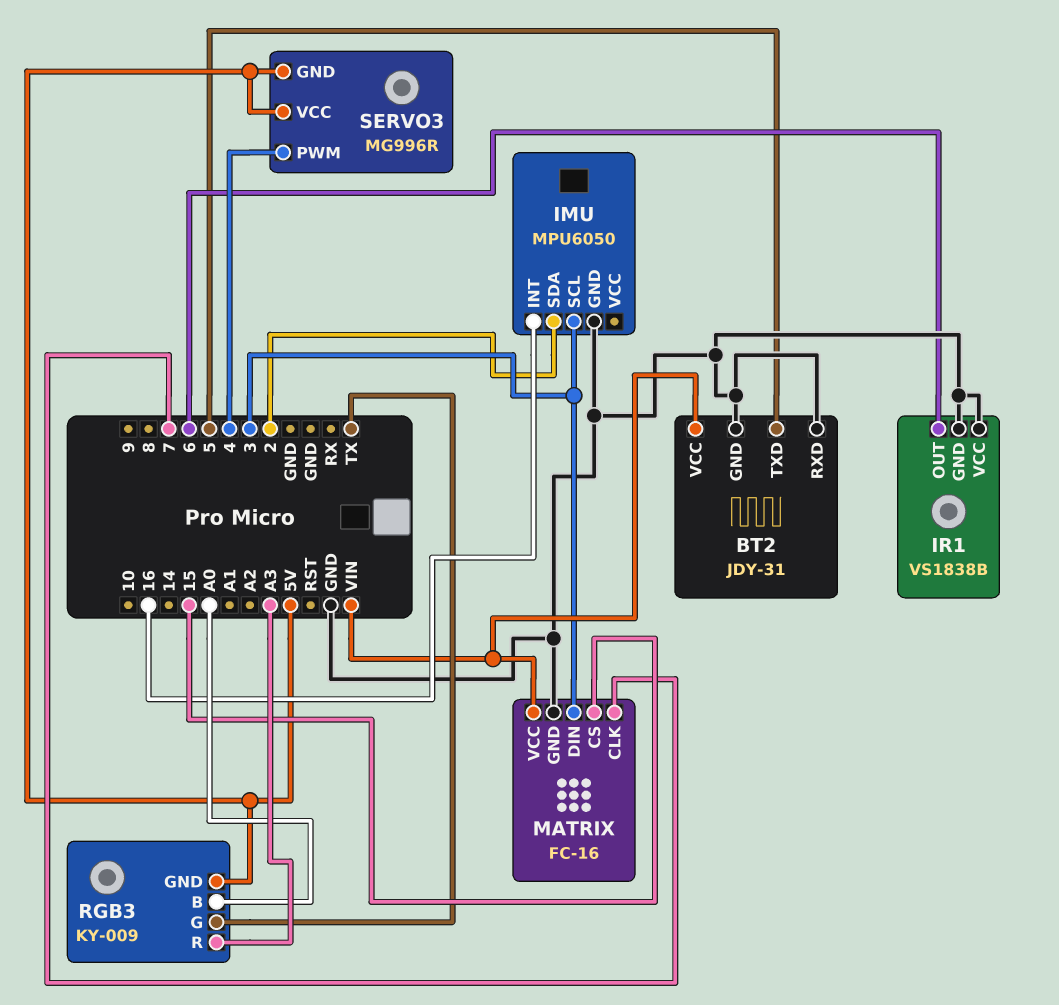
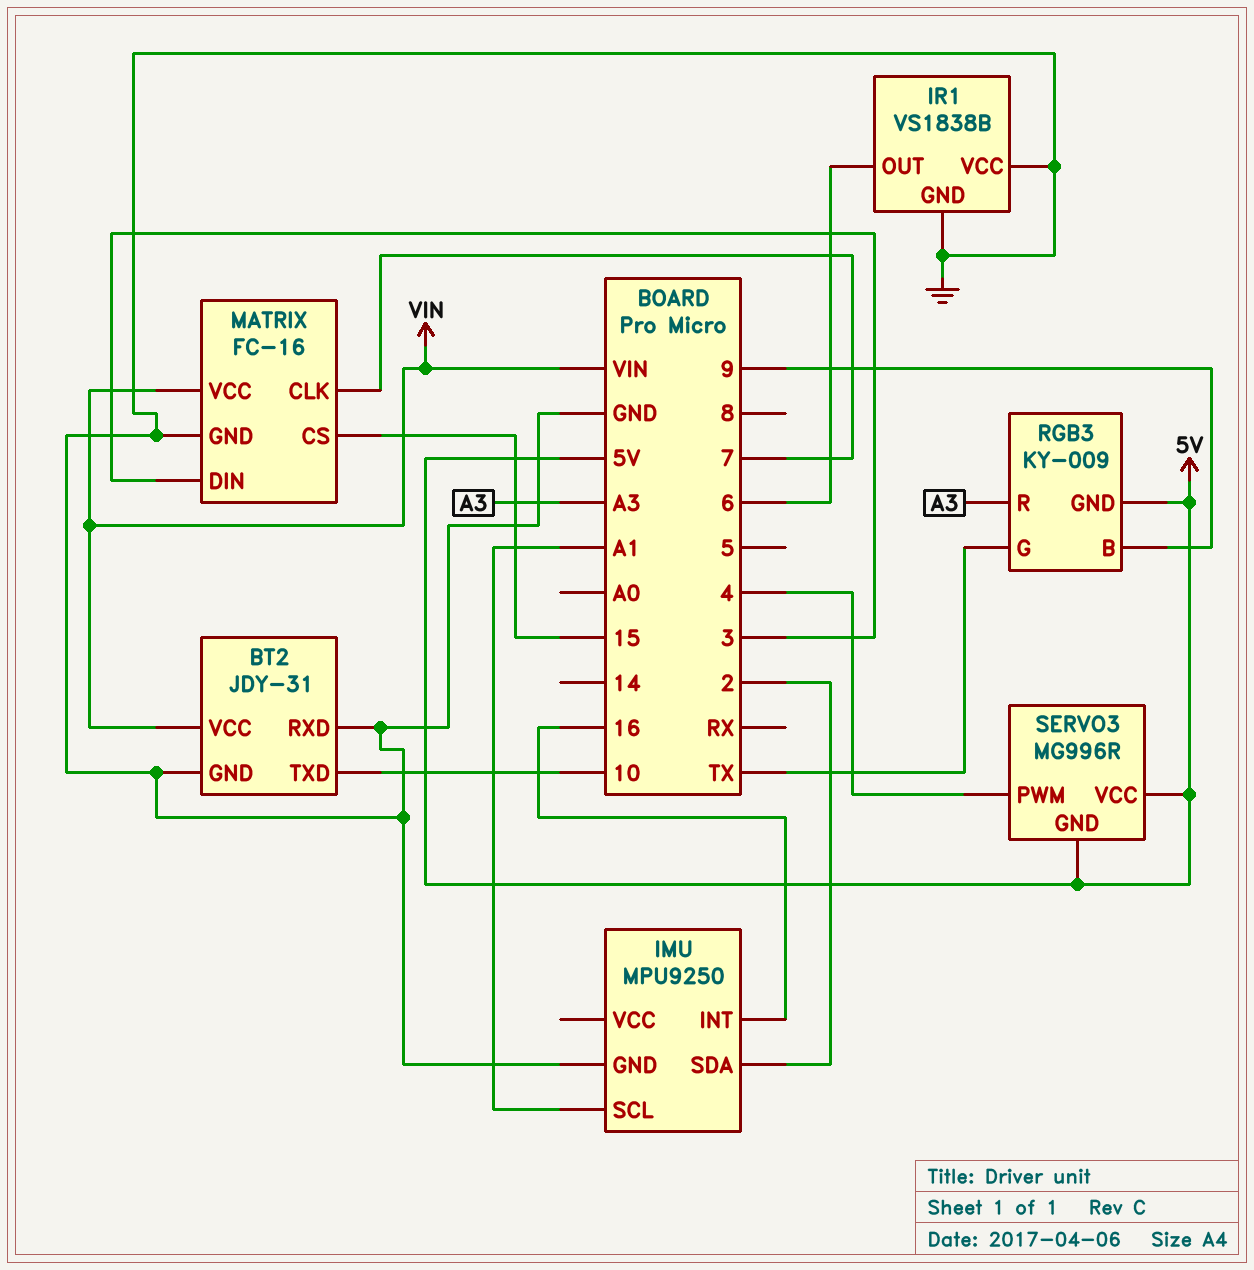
BT2 pin TXD: 5 -> 10
IMU: MPU6050 -> MPU9250
IMU pin SCL: 3 -> A1
RGB3 pin B: A0 -> 9

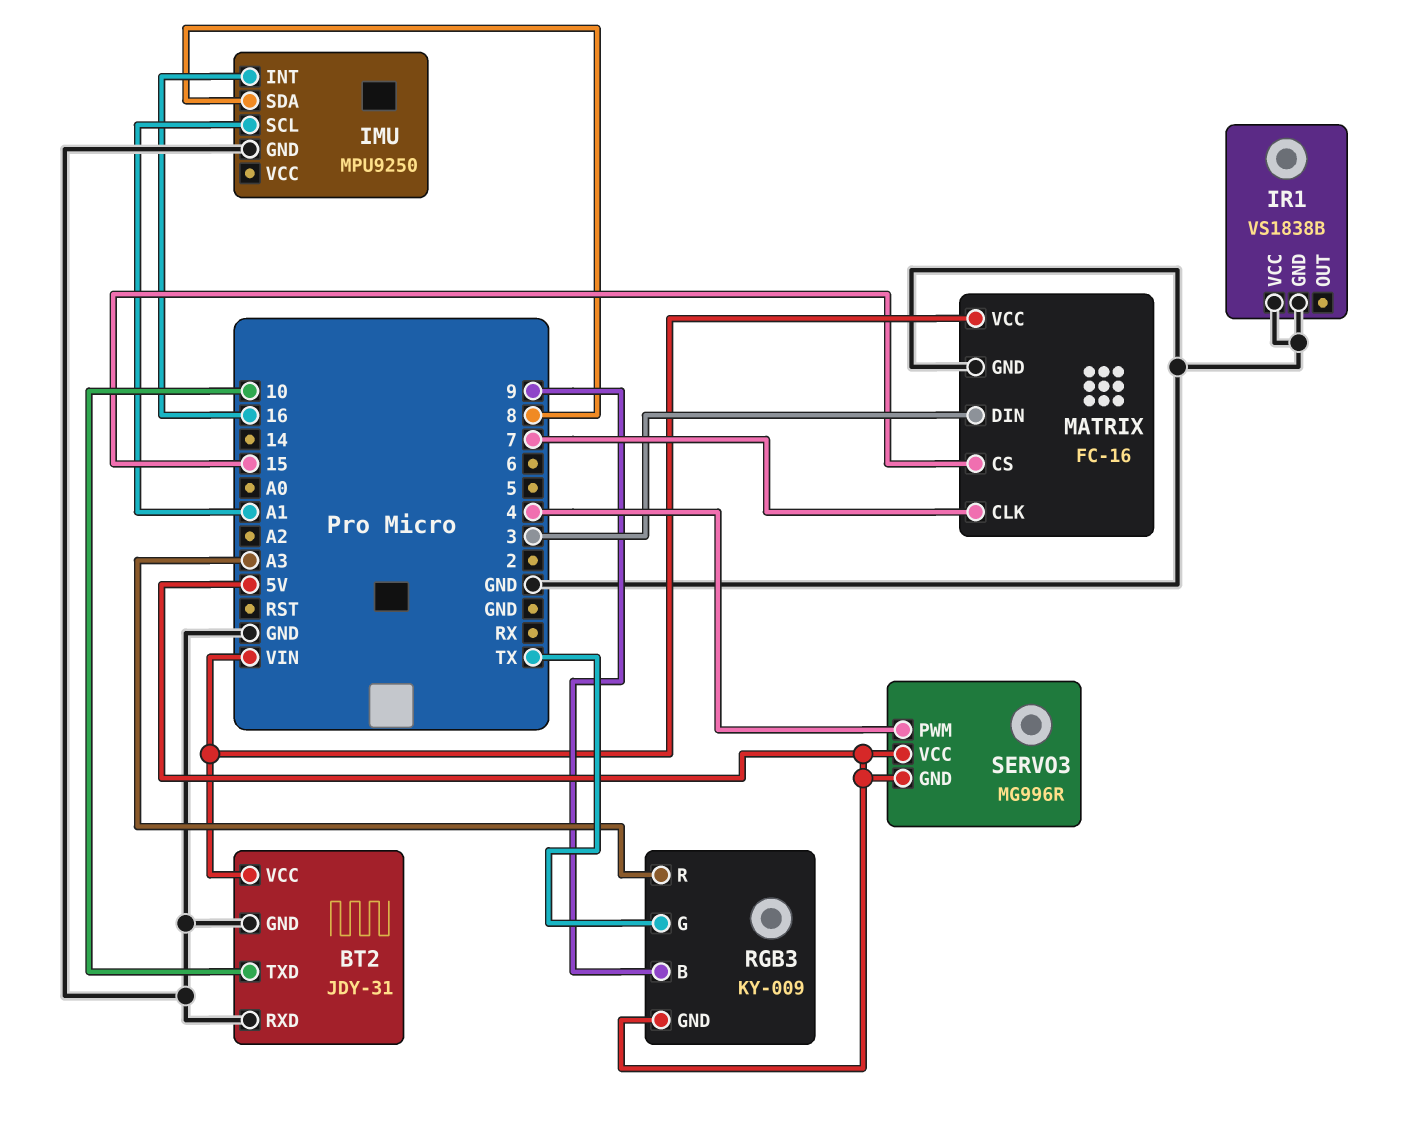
IMU pin SDA: 2 -> 8
IR1 pin OUT: 6 -> none

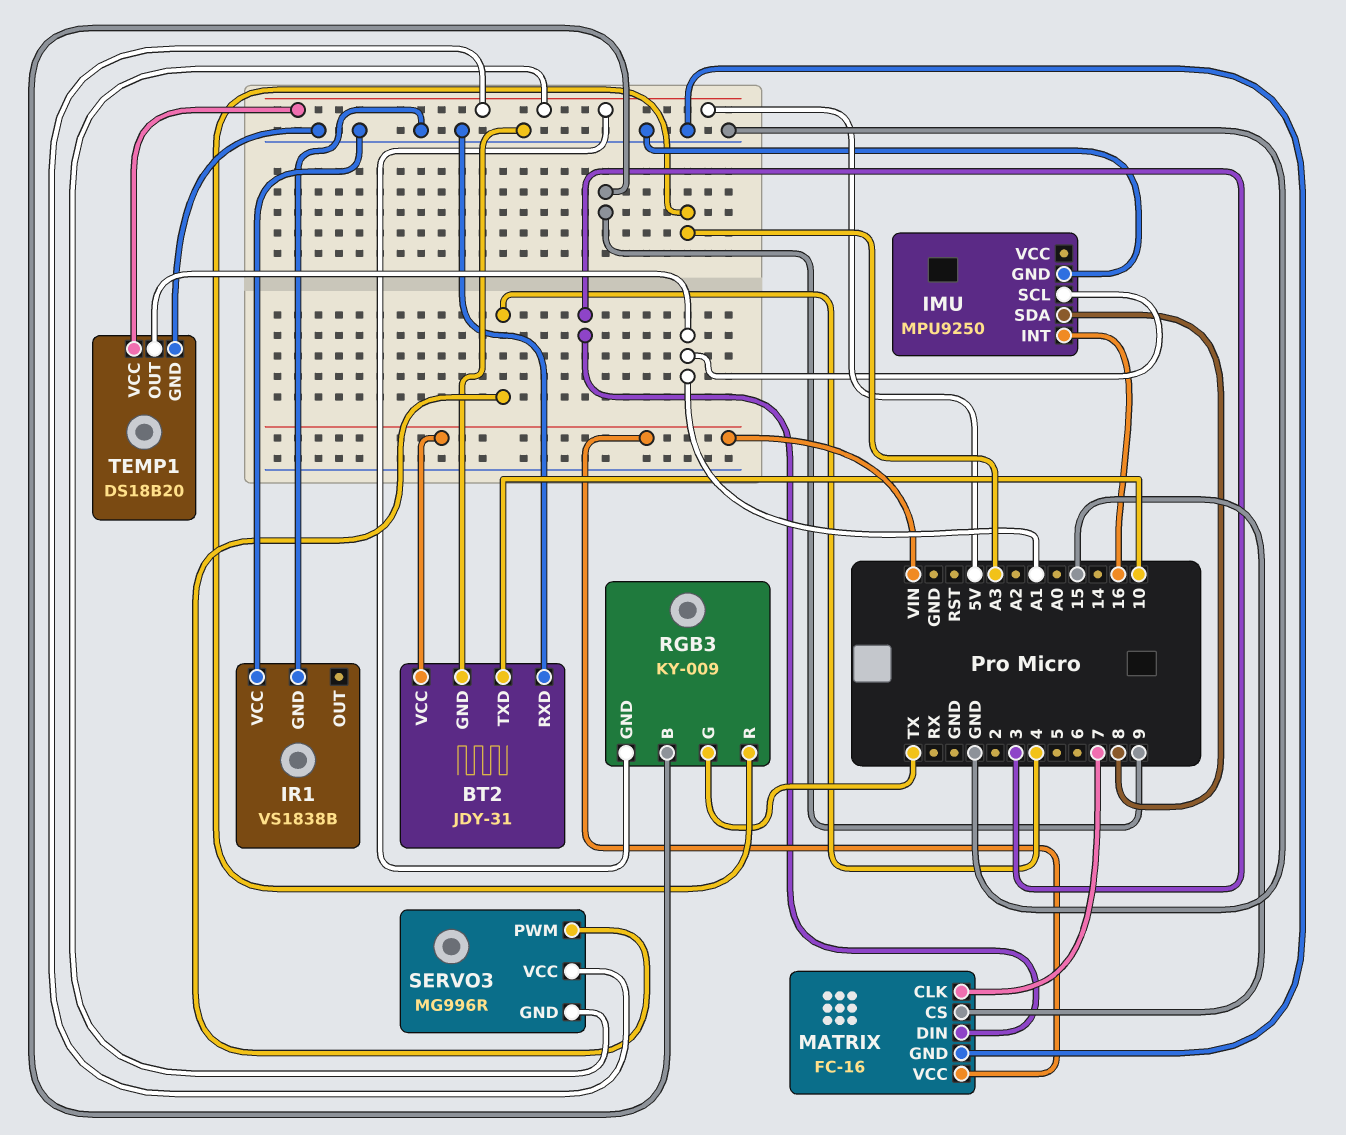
TEMP1: none -> DS18B20
TEMP1 pin GND: none -> GND
TEMP1 pin OUT: none -> A1
TEMP1 pin VCC: none -> 5V

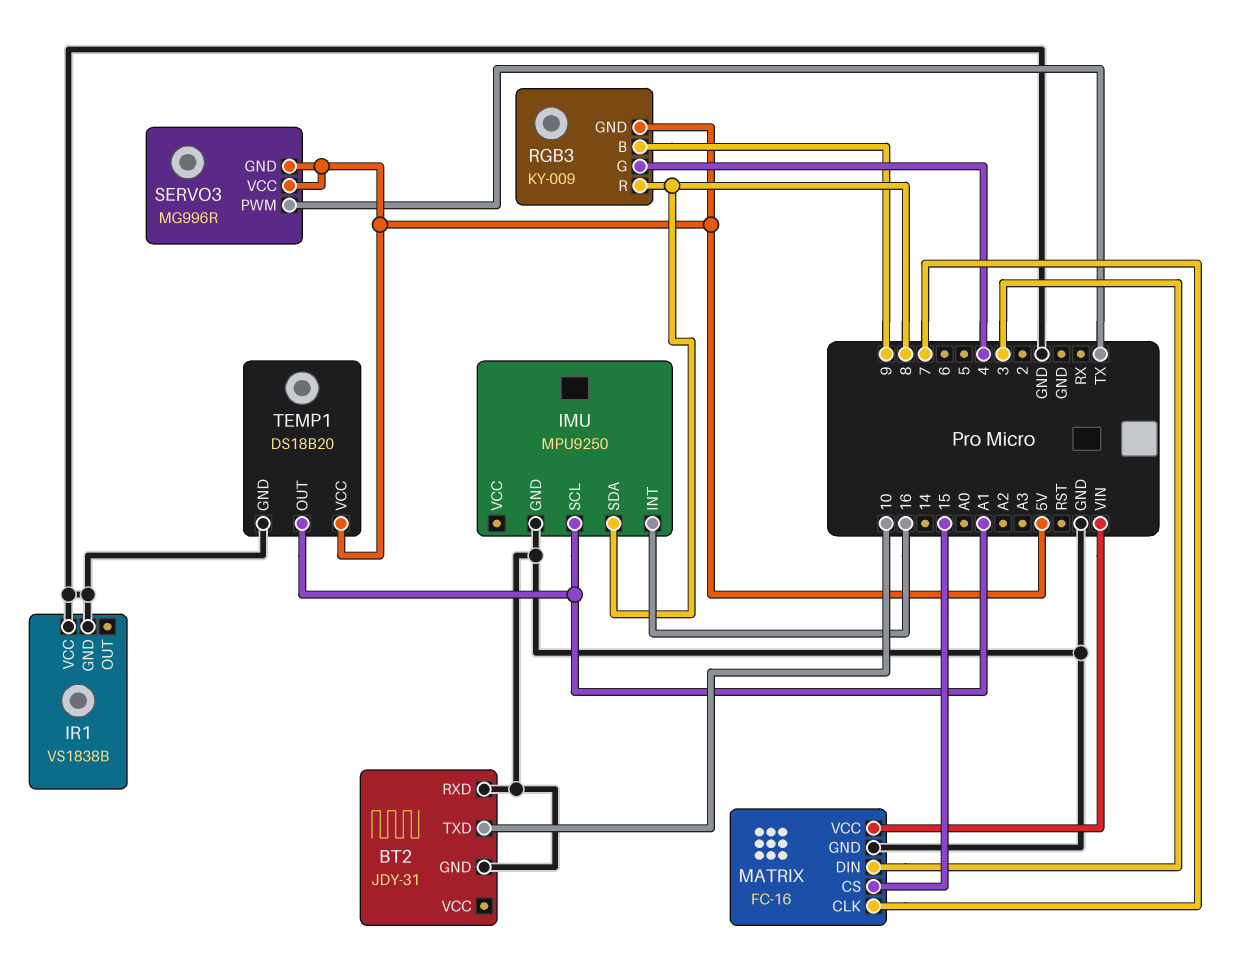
BT2 pin VCC: VIN -> none
RGB3 pin G: TX -> 4
RGB3 pin R: A3 -> 8
SERVO3 pin PWM: 4 -> TX

